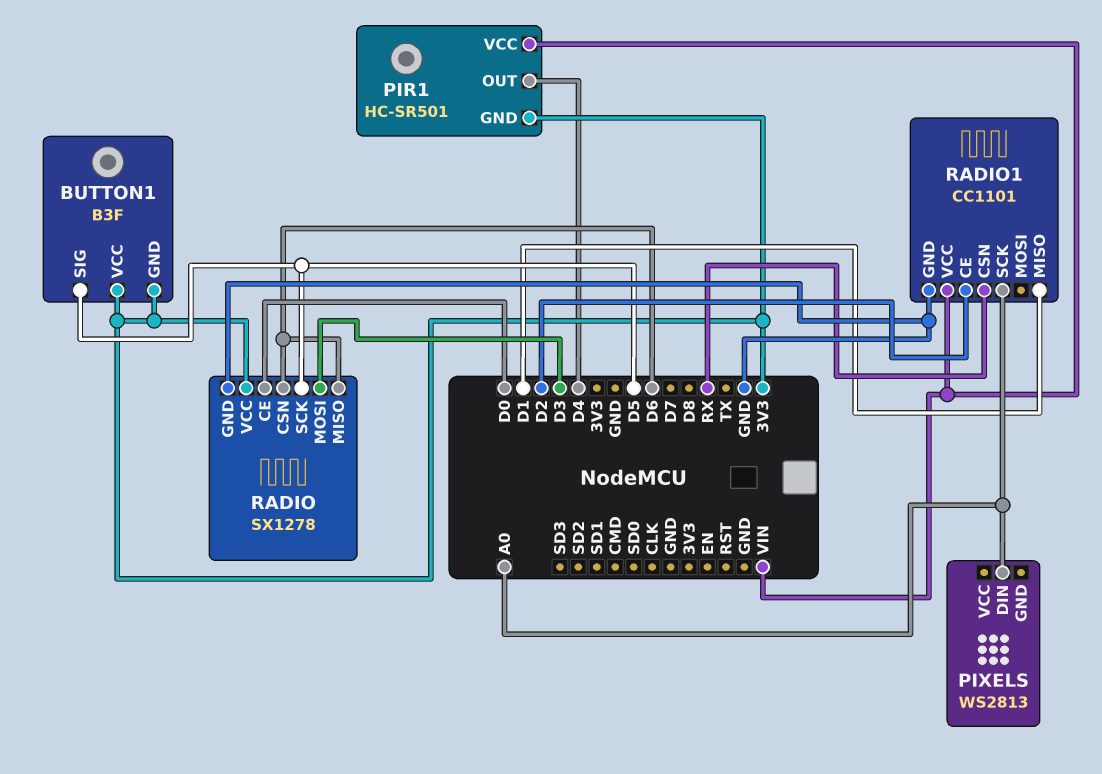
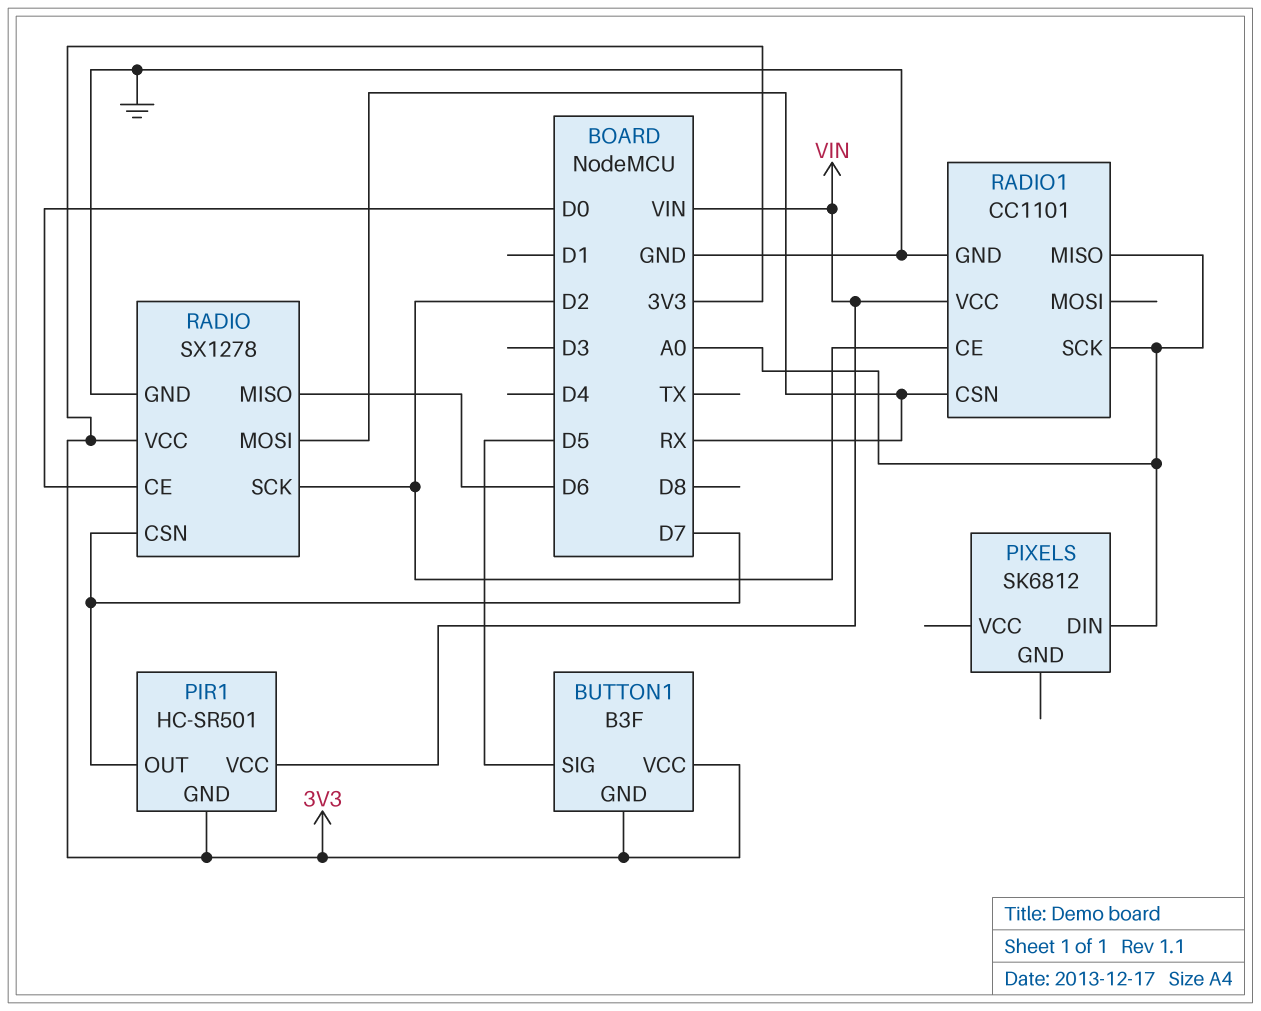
PIR1 pin OUT: D4 -> D7
PIXELS: WS2813 -> SK6812
RADIO pin CSN: D6 -> D7
RADIO pin MOSI: D3 -> RX
RADIO pin SCK: D5 -> D2
RADIO1 pin MISO: D1 -> A0

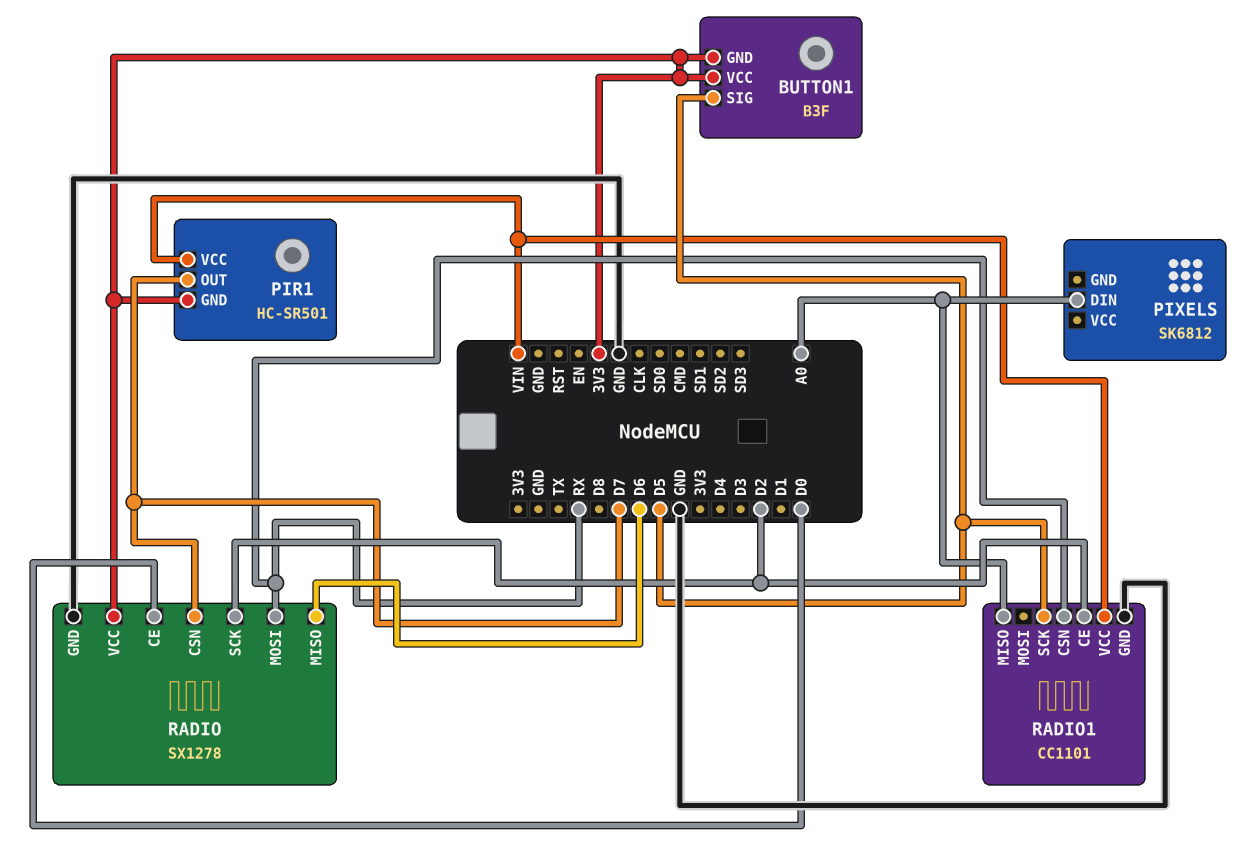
RADIO1 pin SCK: A0 -> D5

